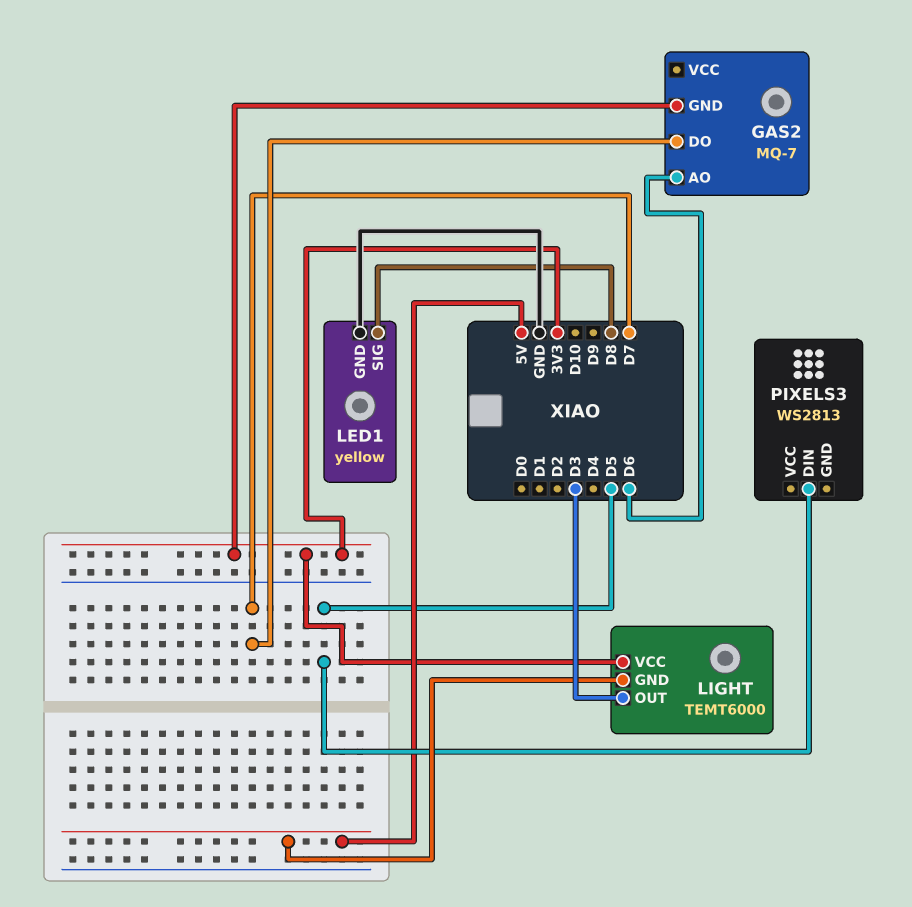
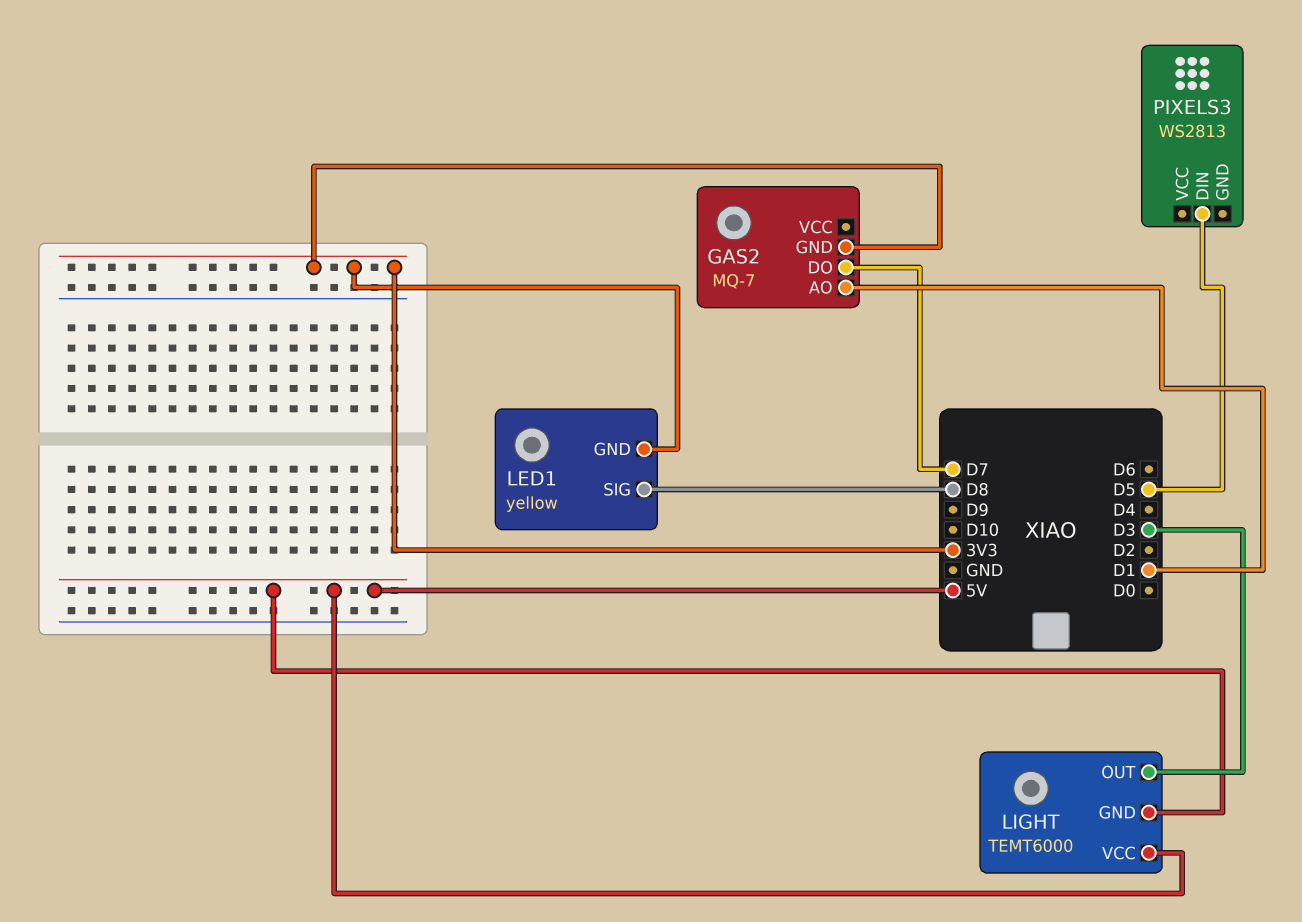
GAS2 pin AO: D6 -> D1
LED1 pin GND: GND -> 3V3
LIGHT pin VCC: 3V3 -> 5V

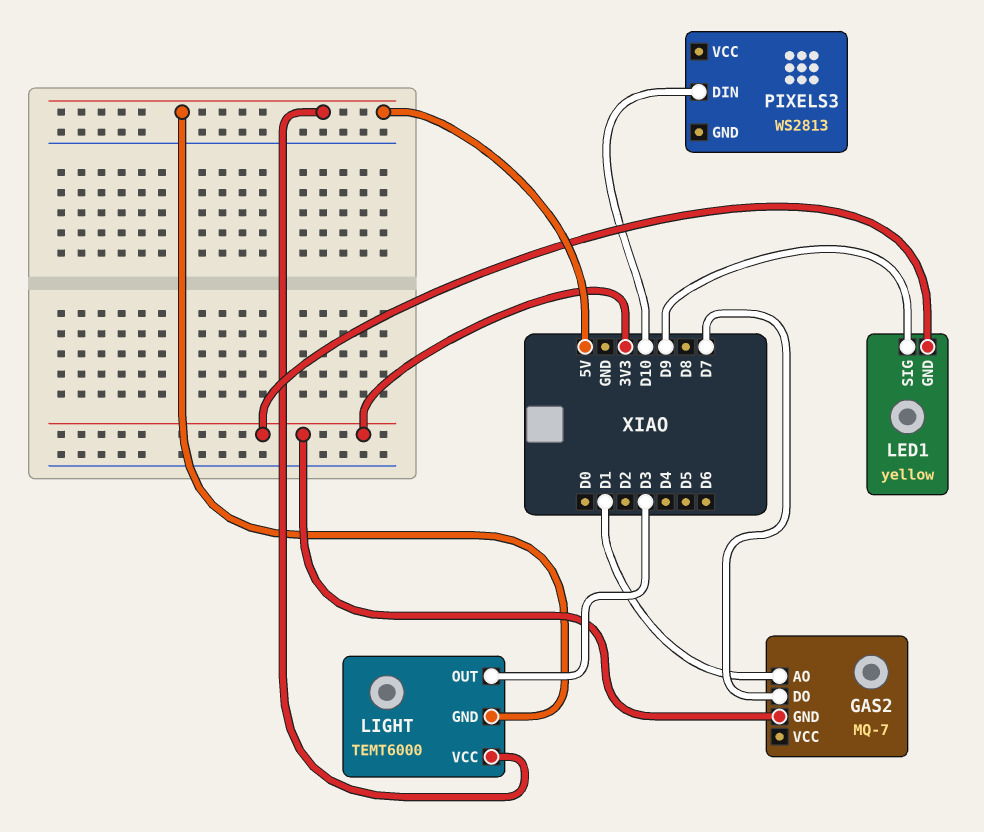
LED1 pin SIG: D8 -> D9
PIXELS3 pin DIN: D5 -> D10

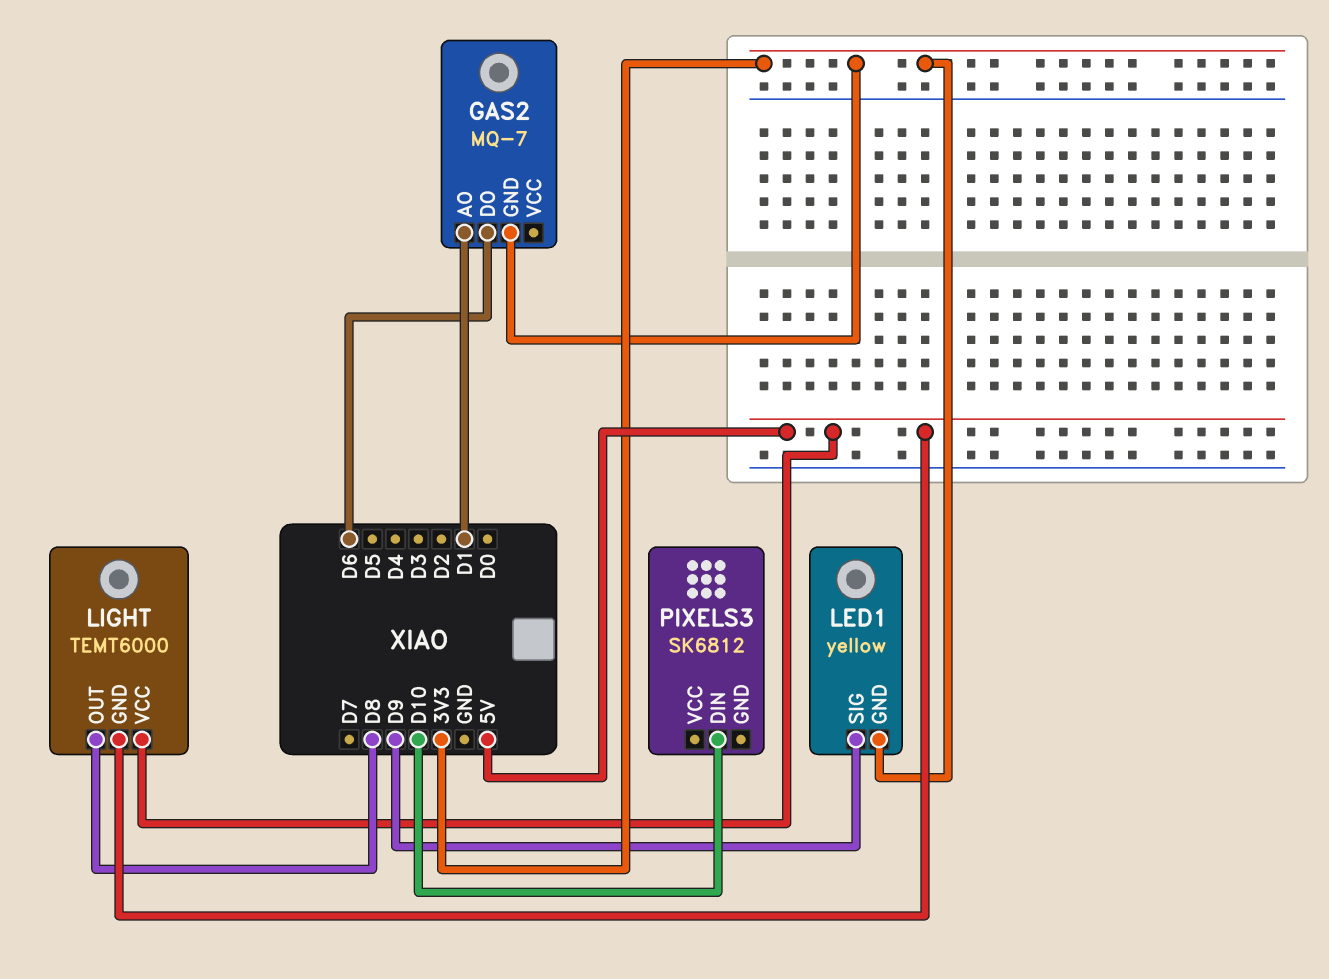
GAS2 pin DO: D7 -> D6
LIGHT pin OUT: D3 -> D8
PIXELS3: WS2813 -> SK6812

